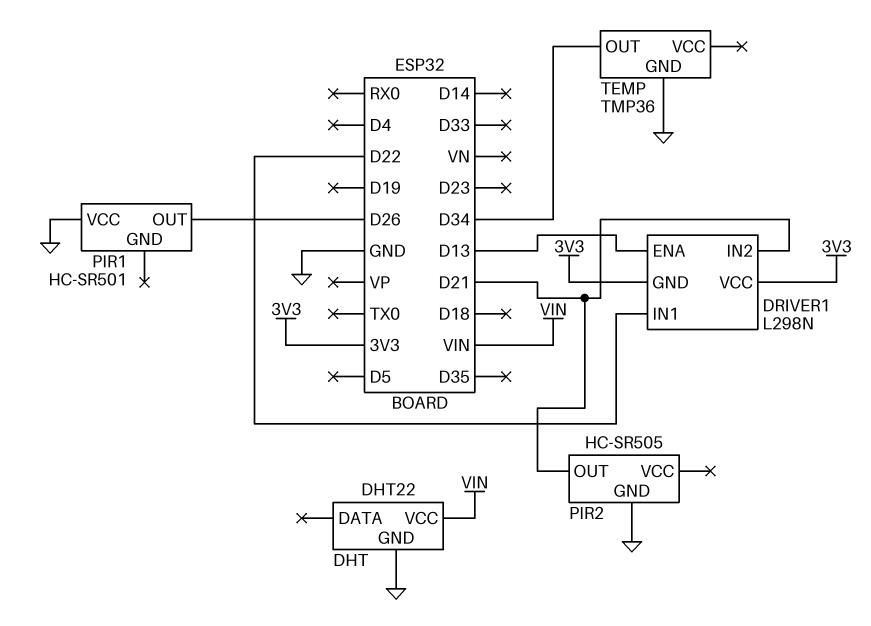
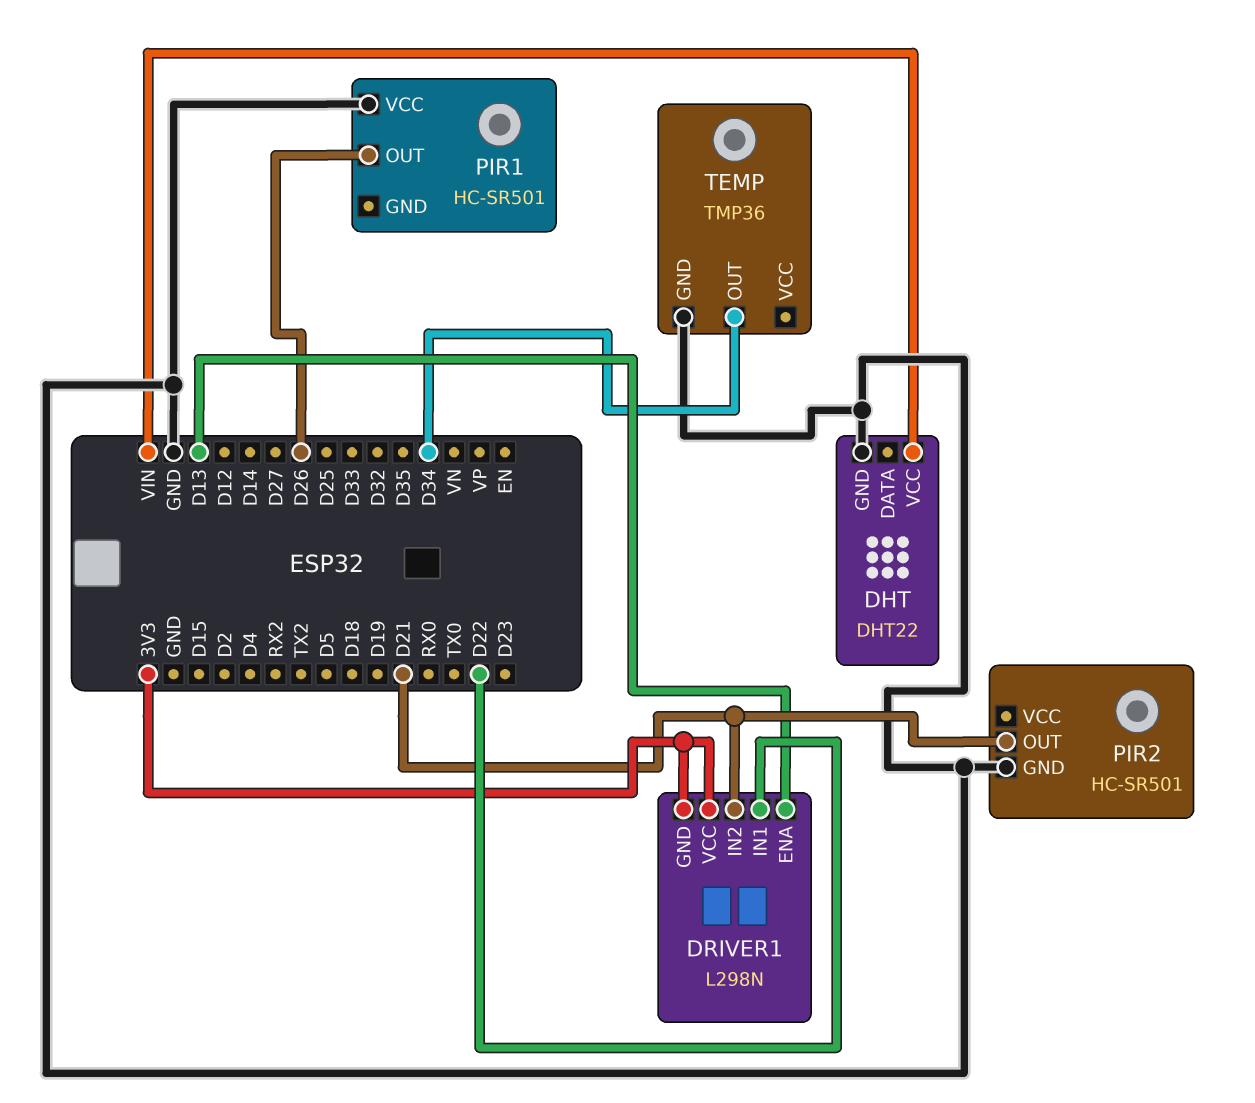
PIR2: HC-SR505 -> HC-SR501

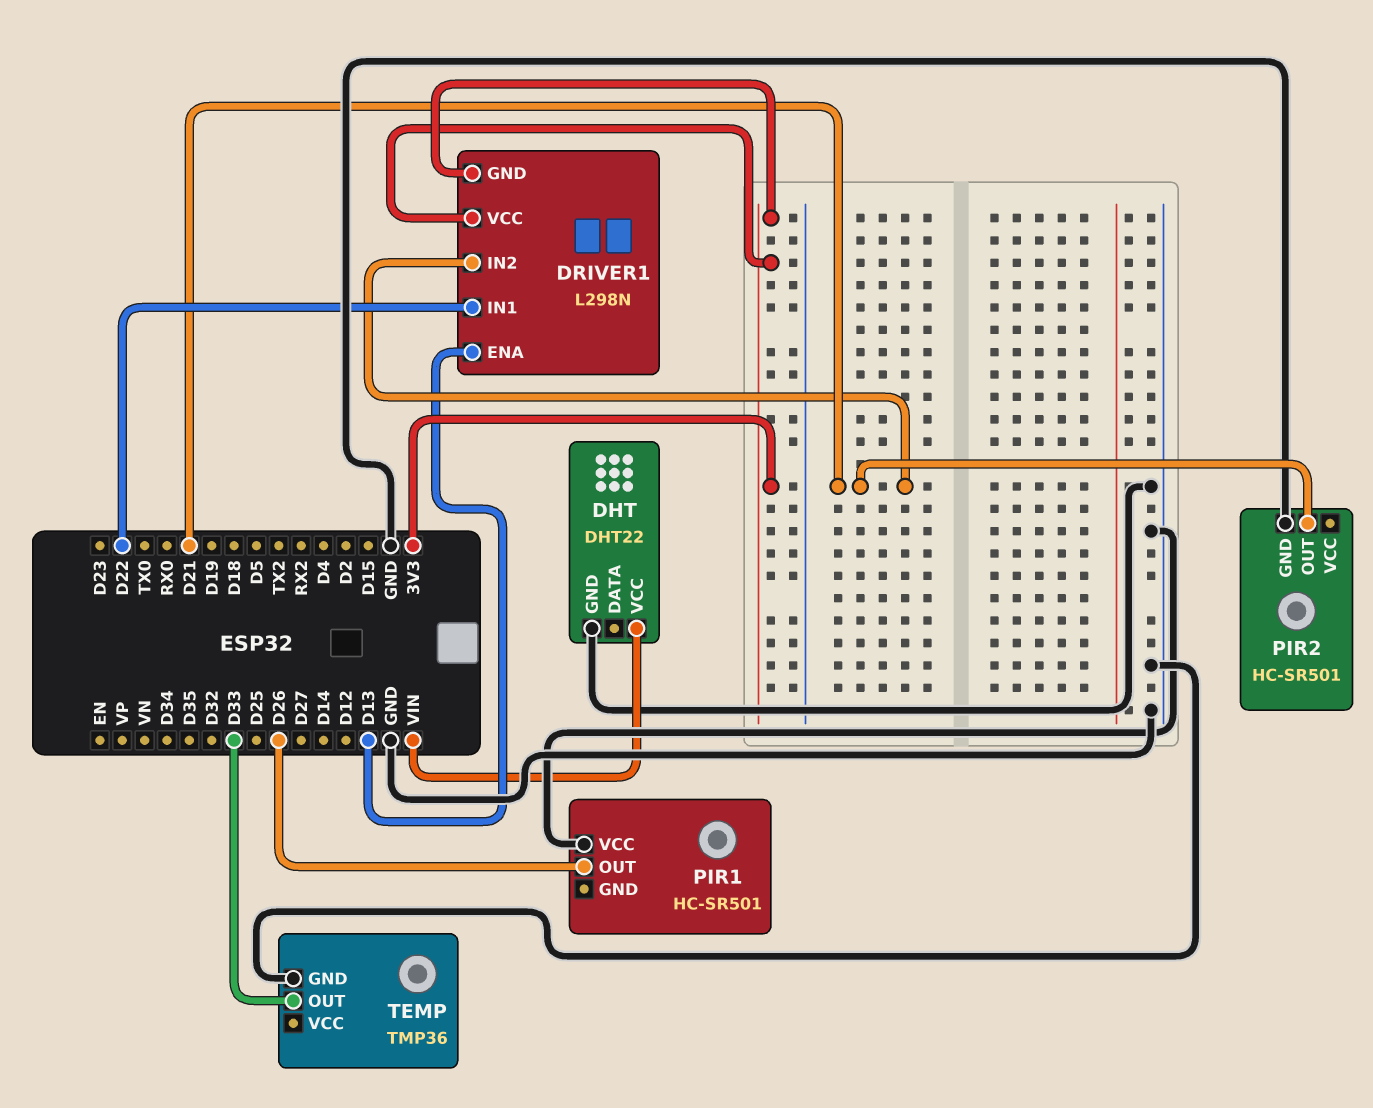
TEMP pin OUT: D34 -> D33

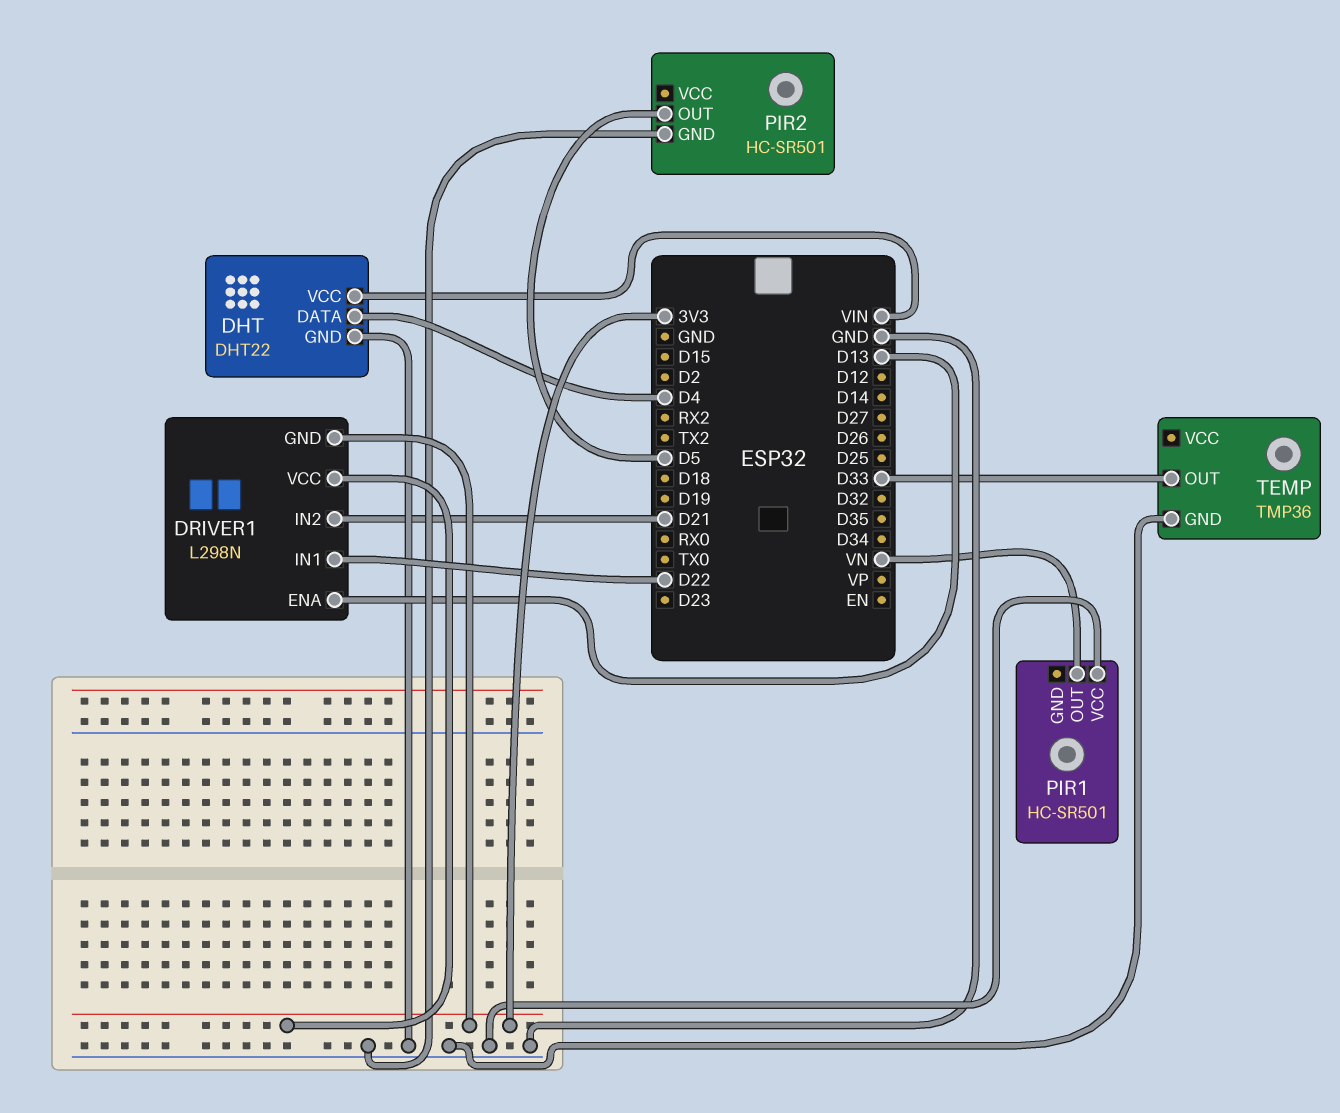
DHT pin DATA: none -> D4
PIR1 pin OUT: D26 -> VN
PIR2 pin OUT: D21 -> D5

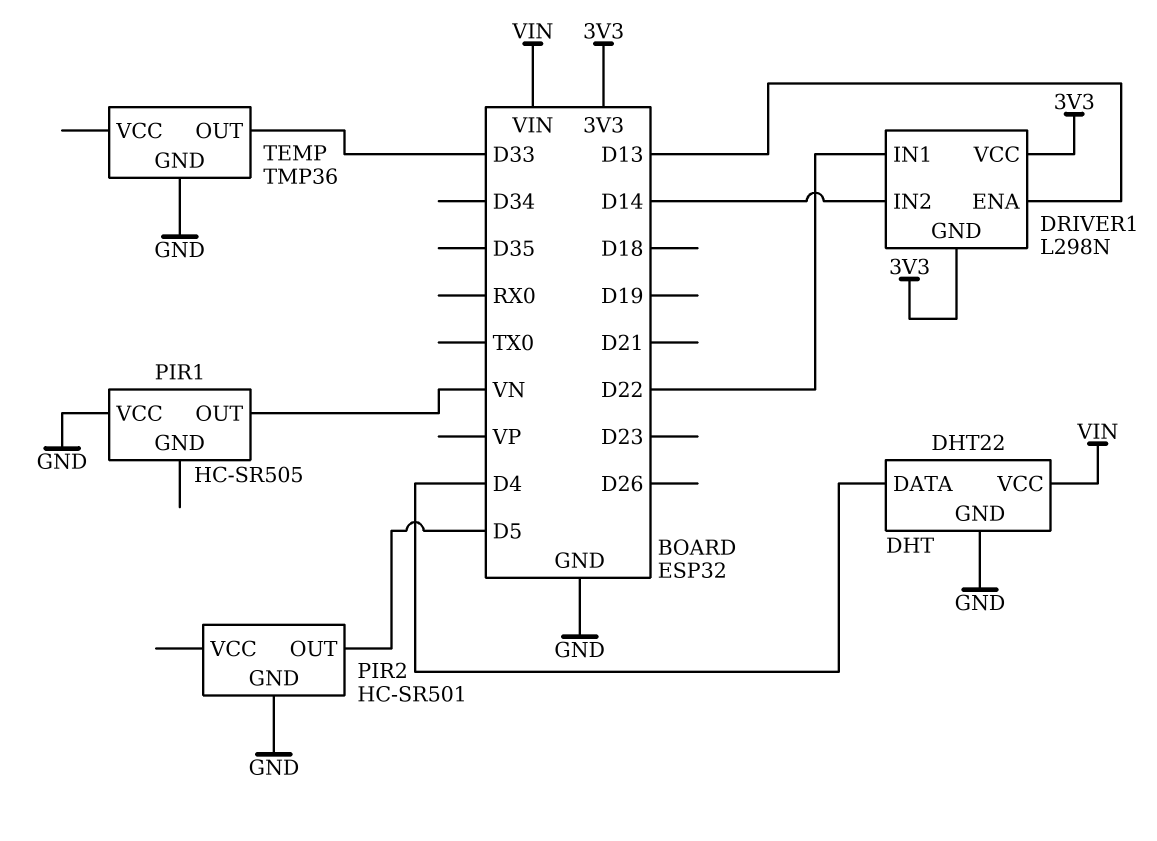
DRIVER1 pin IN2: D21 -> D14
PIR1: HC-SR501 -> HC-SR505

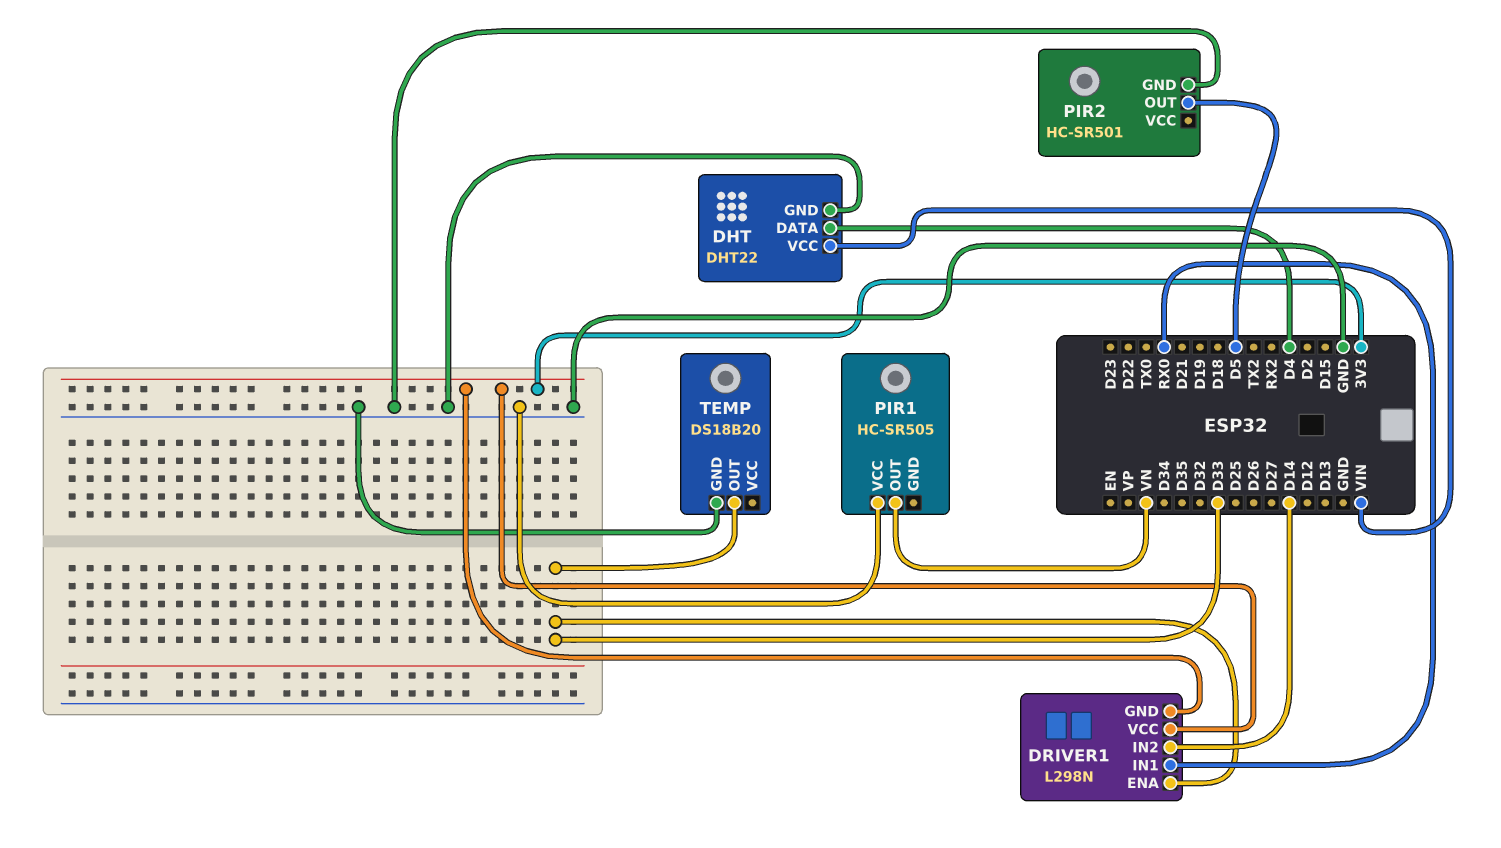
DRIVER1 pin ENA: D13 -> D33
DRIVER1 pin IN1: D22 -> RX0
TEMP: TMP36 -> DS18B20

